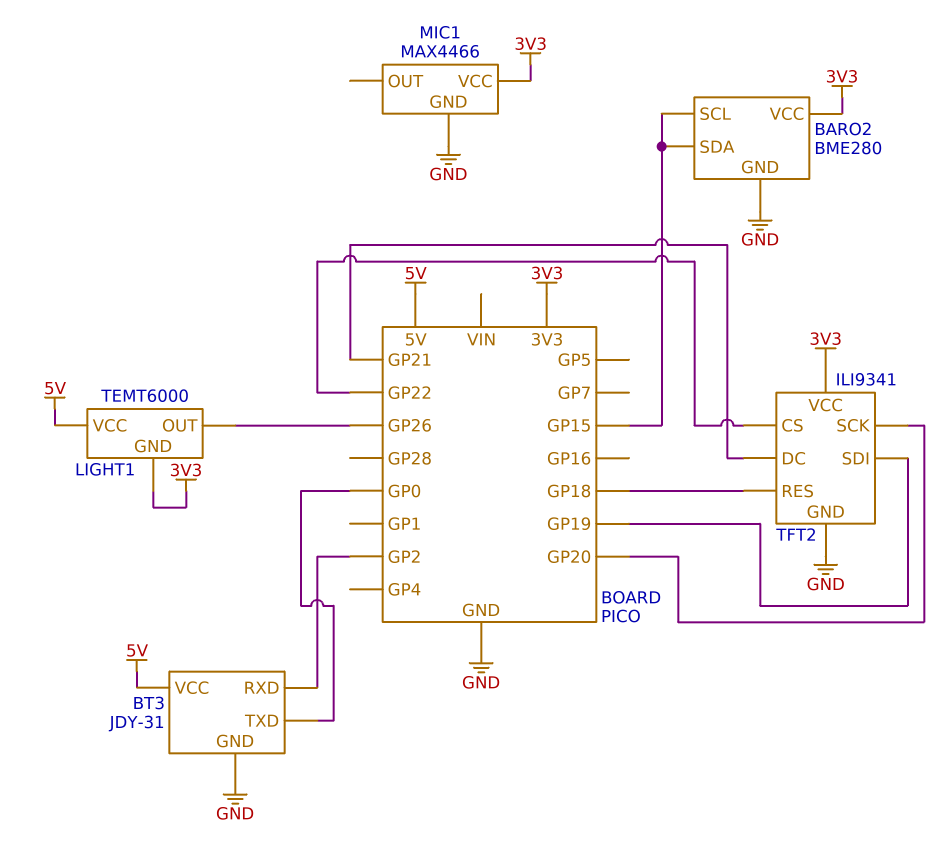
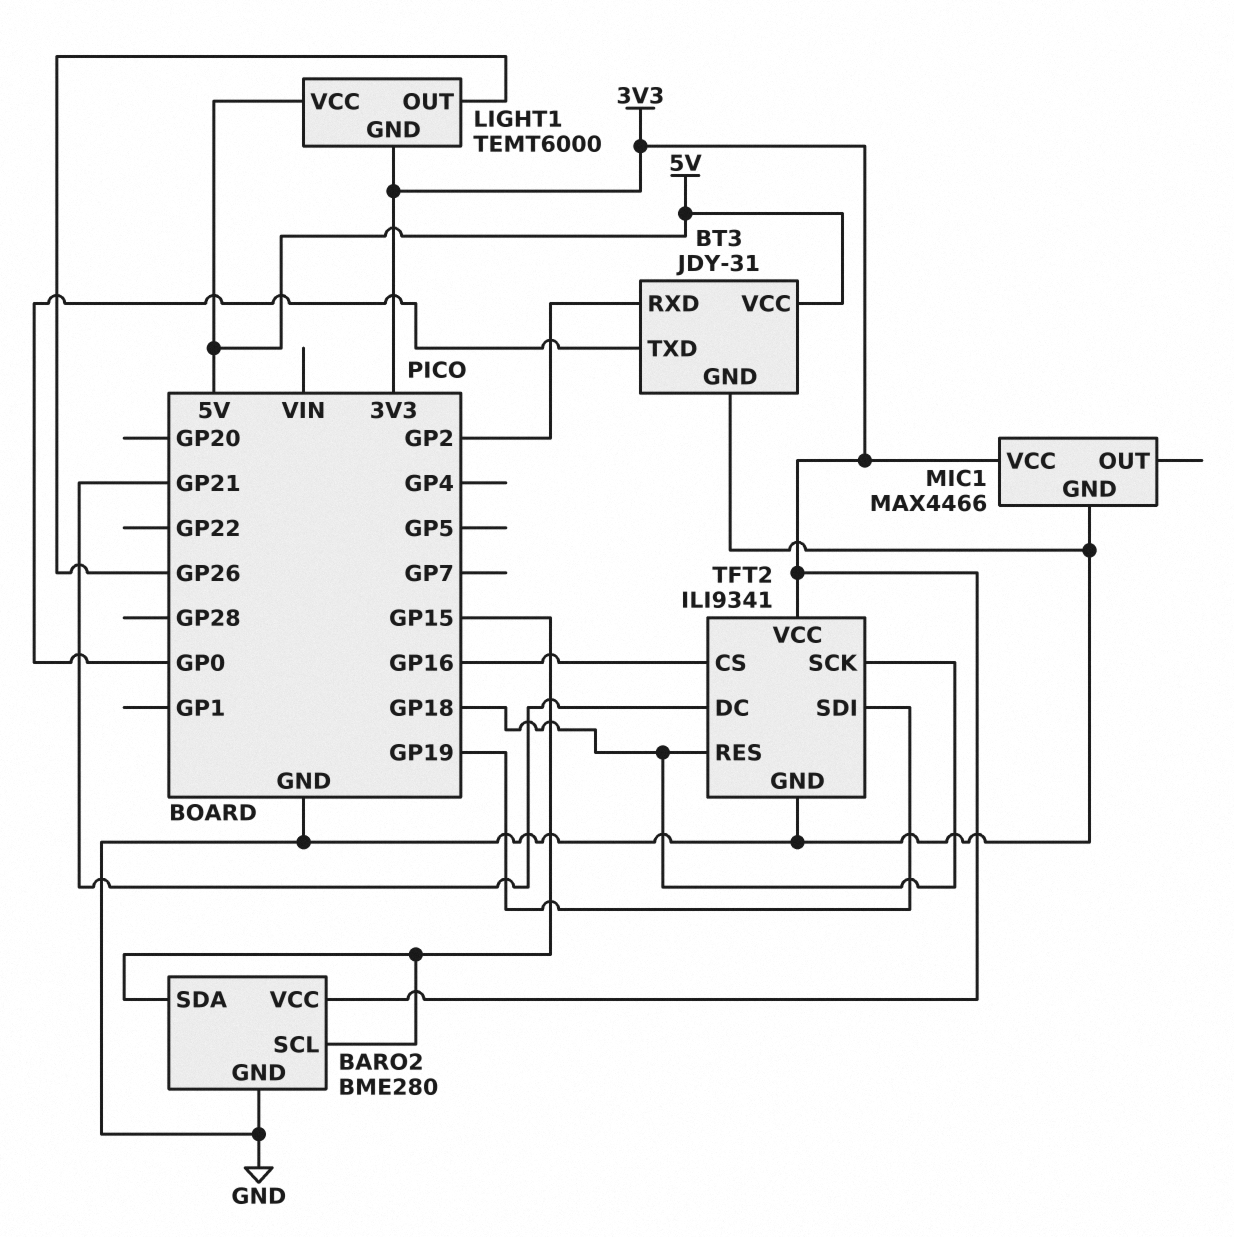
TFT2 pin CS: GP22 -> GP16
TFT2 pin SCK: GP20 -> GP18

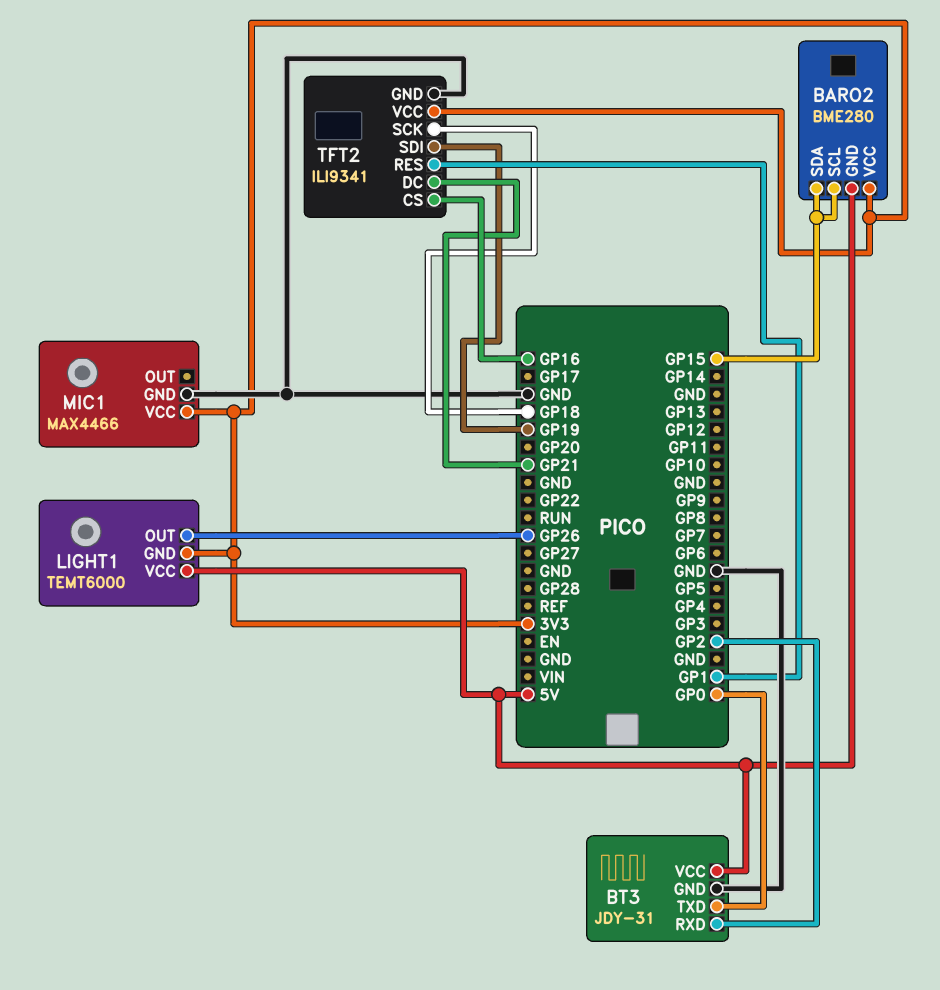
BARO2 pin GND: GND -> 5V
TFT2 pin RES: GP18 -> GP1

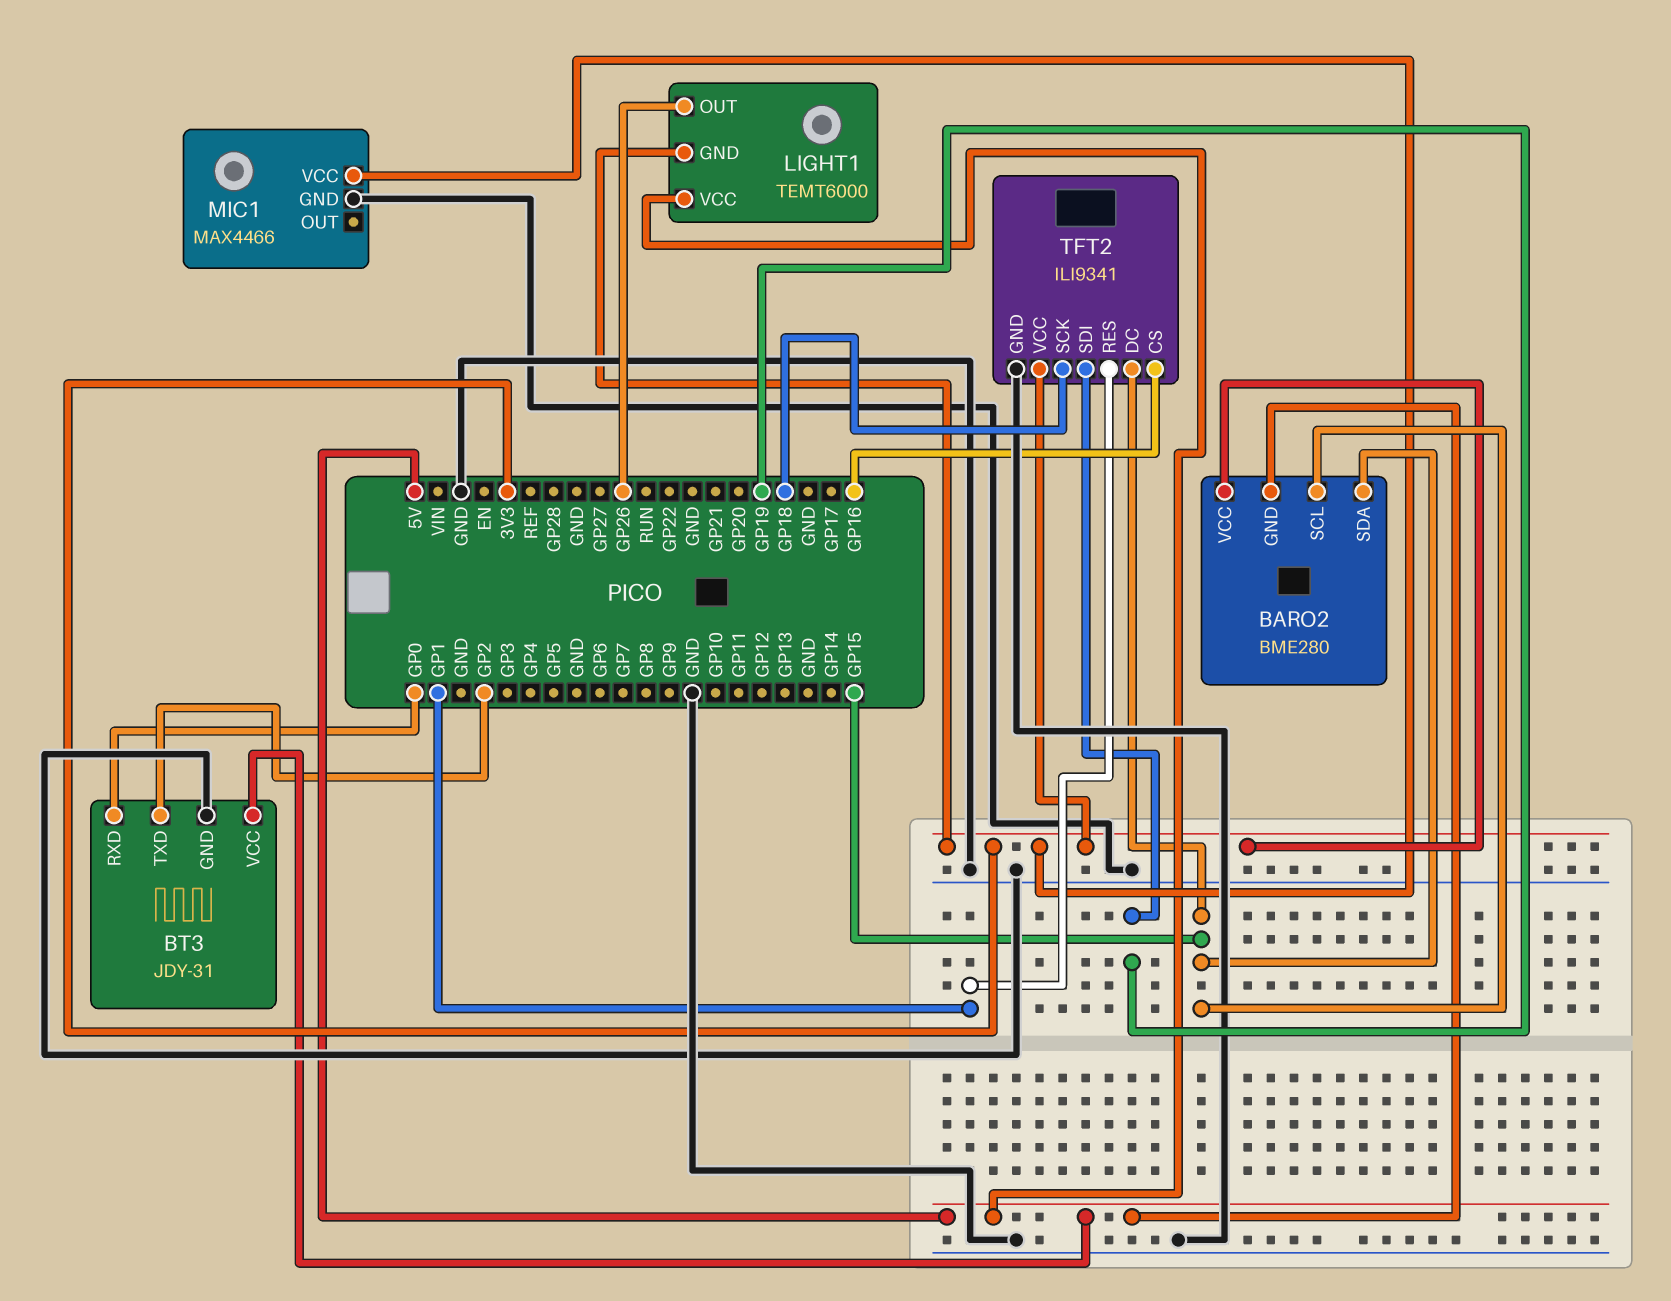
BT3 pin RXD: GP2 -> GP0
BT3 pin TXD: GP0 -> GP2
TFT2 pin DC: GP21 -> GP15

